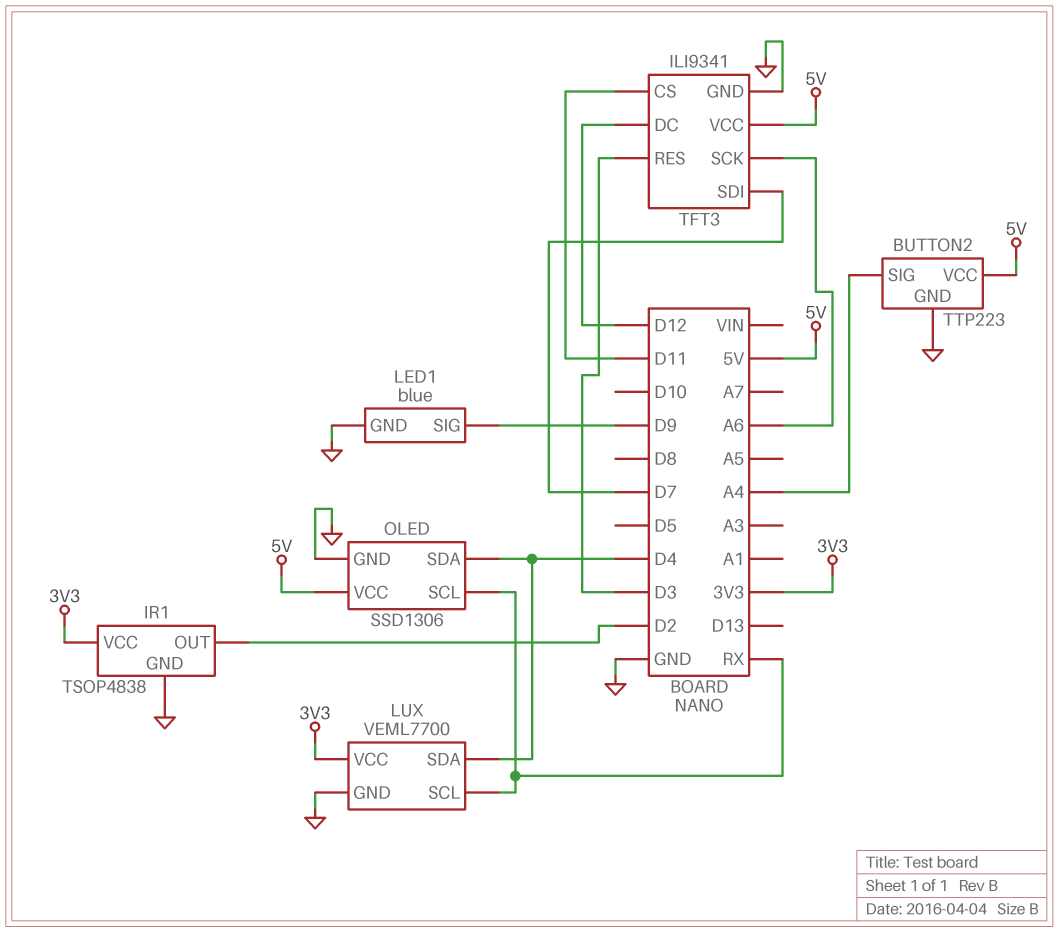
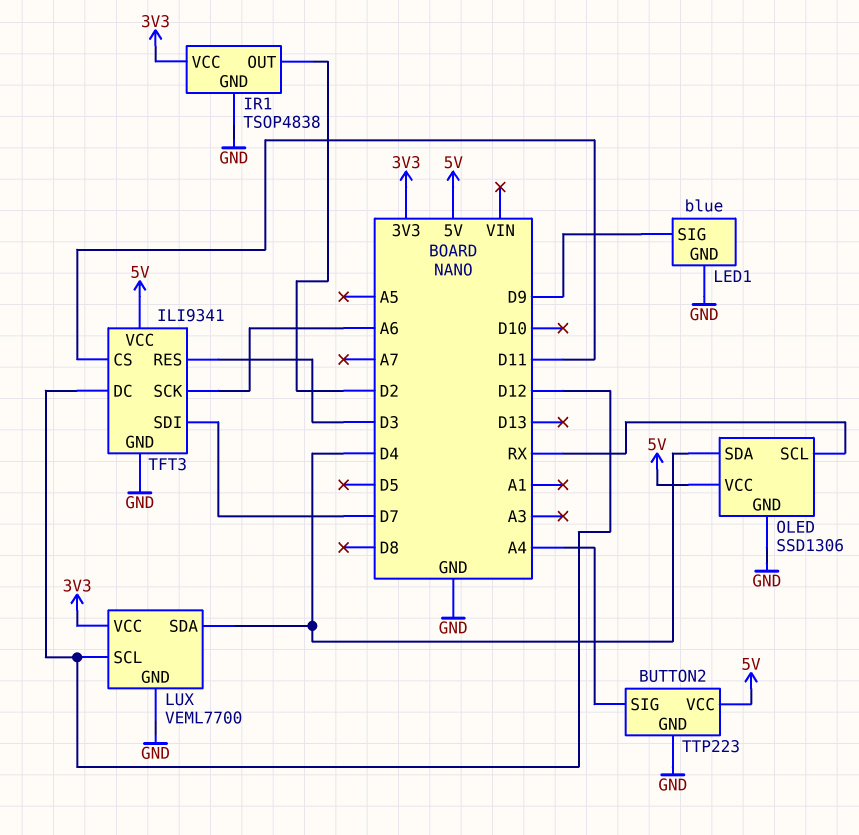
LUX pin SCL: RX -> D12

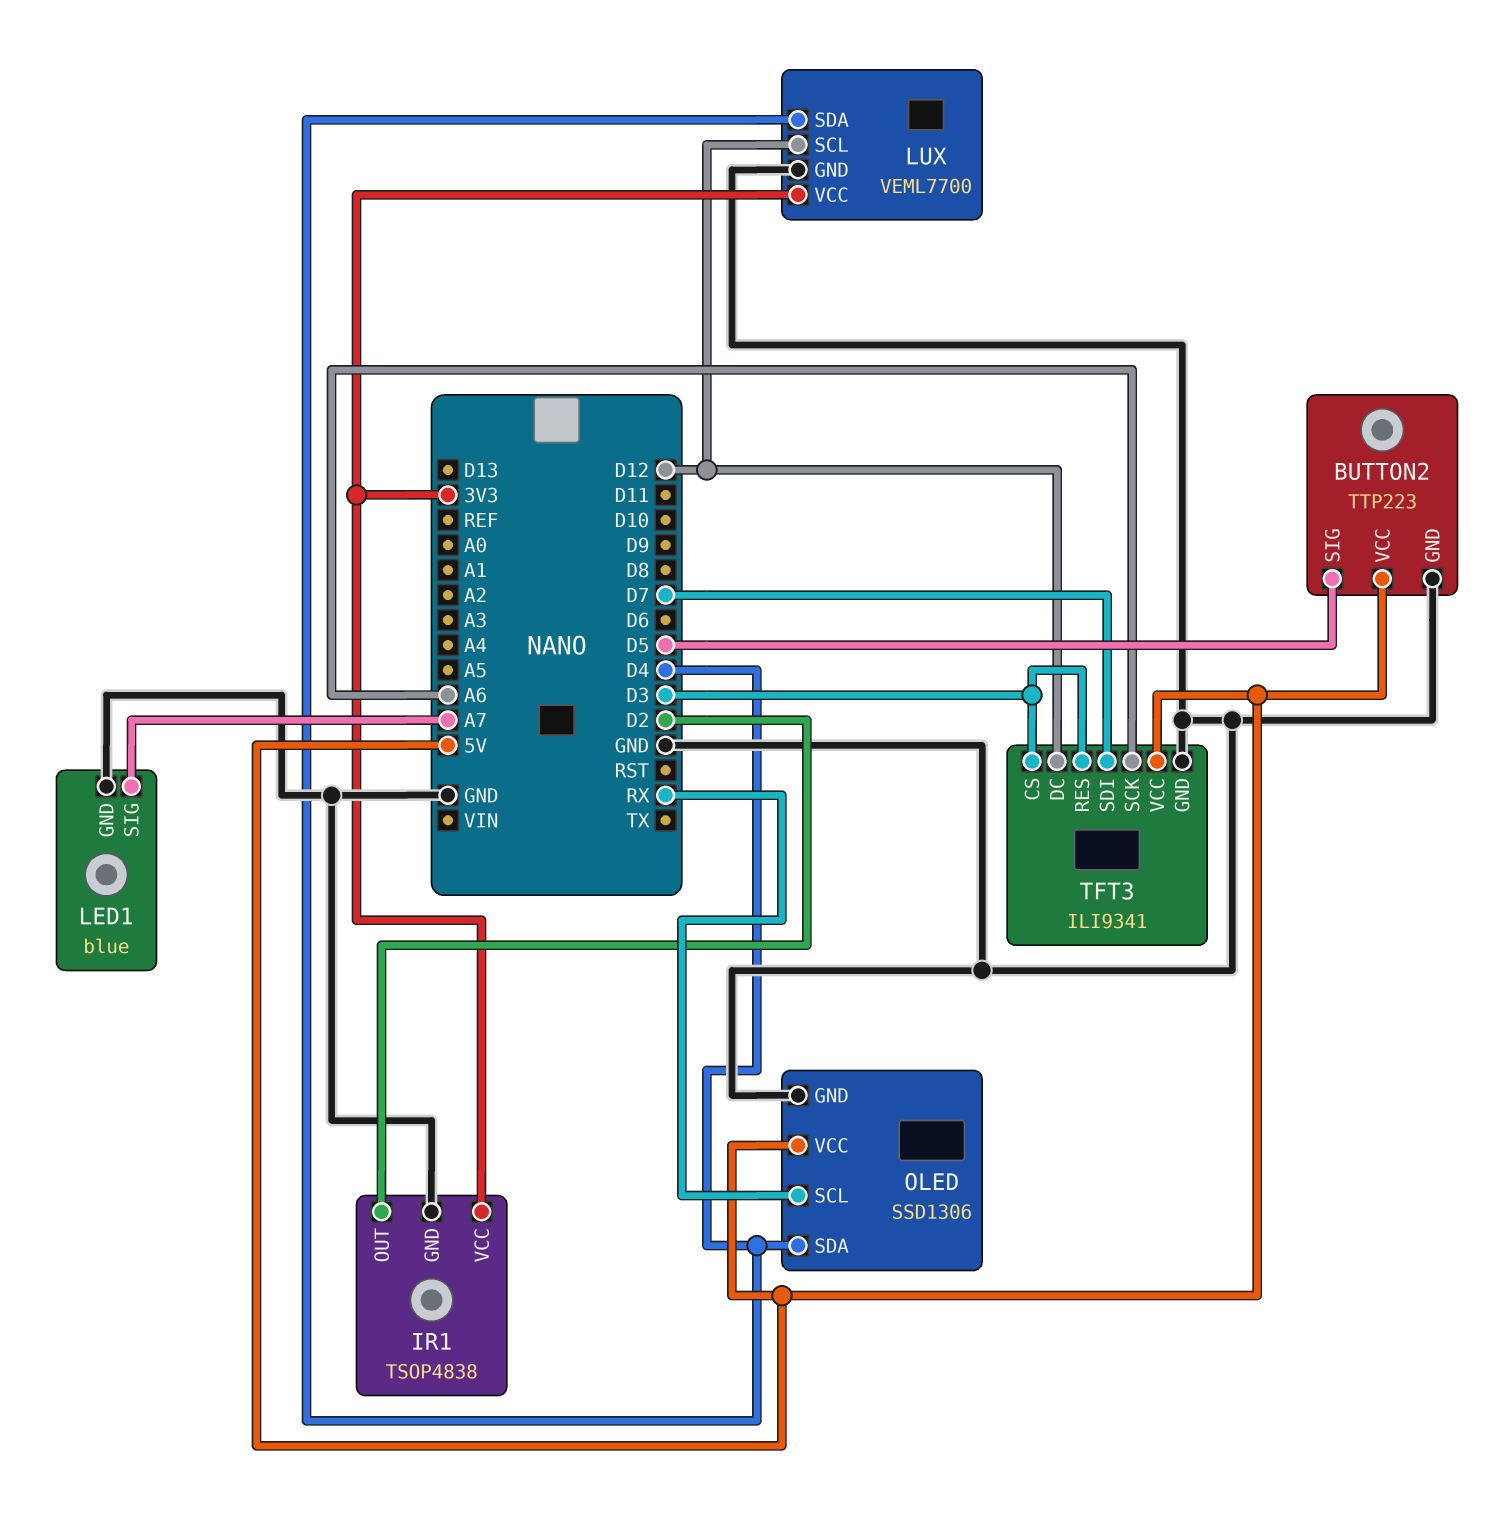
BUTTON2 pin SIG: A4 -> D5
LED1 pin SIG: D9 -> A7
TFT3 pin CS: D11 -> D3

